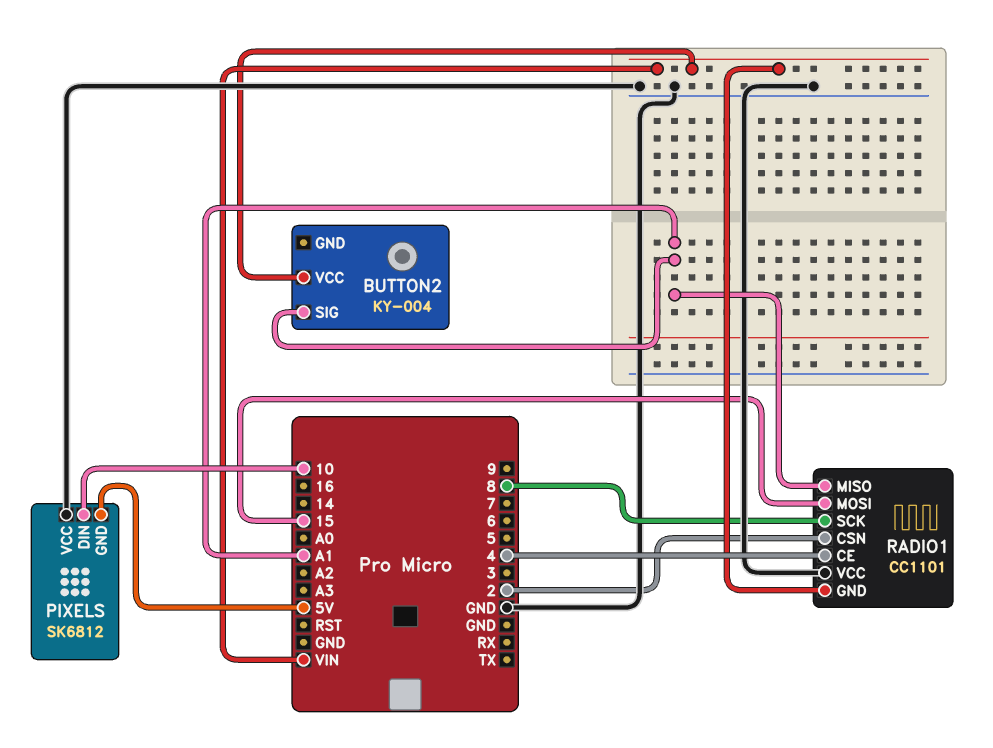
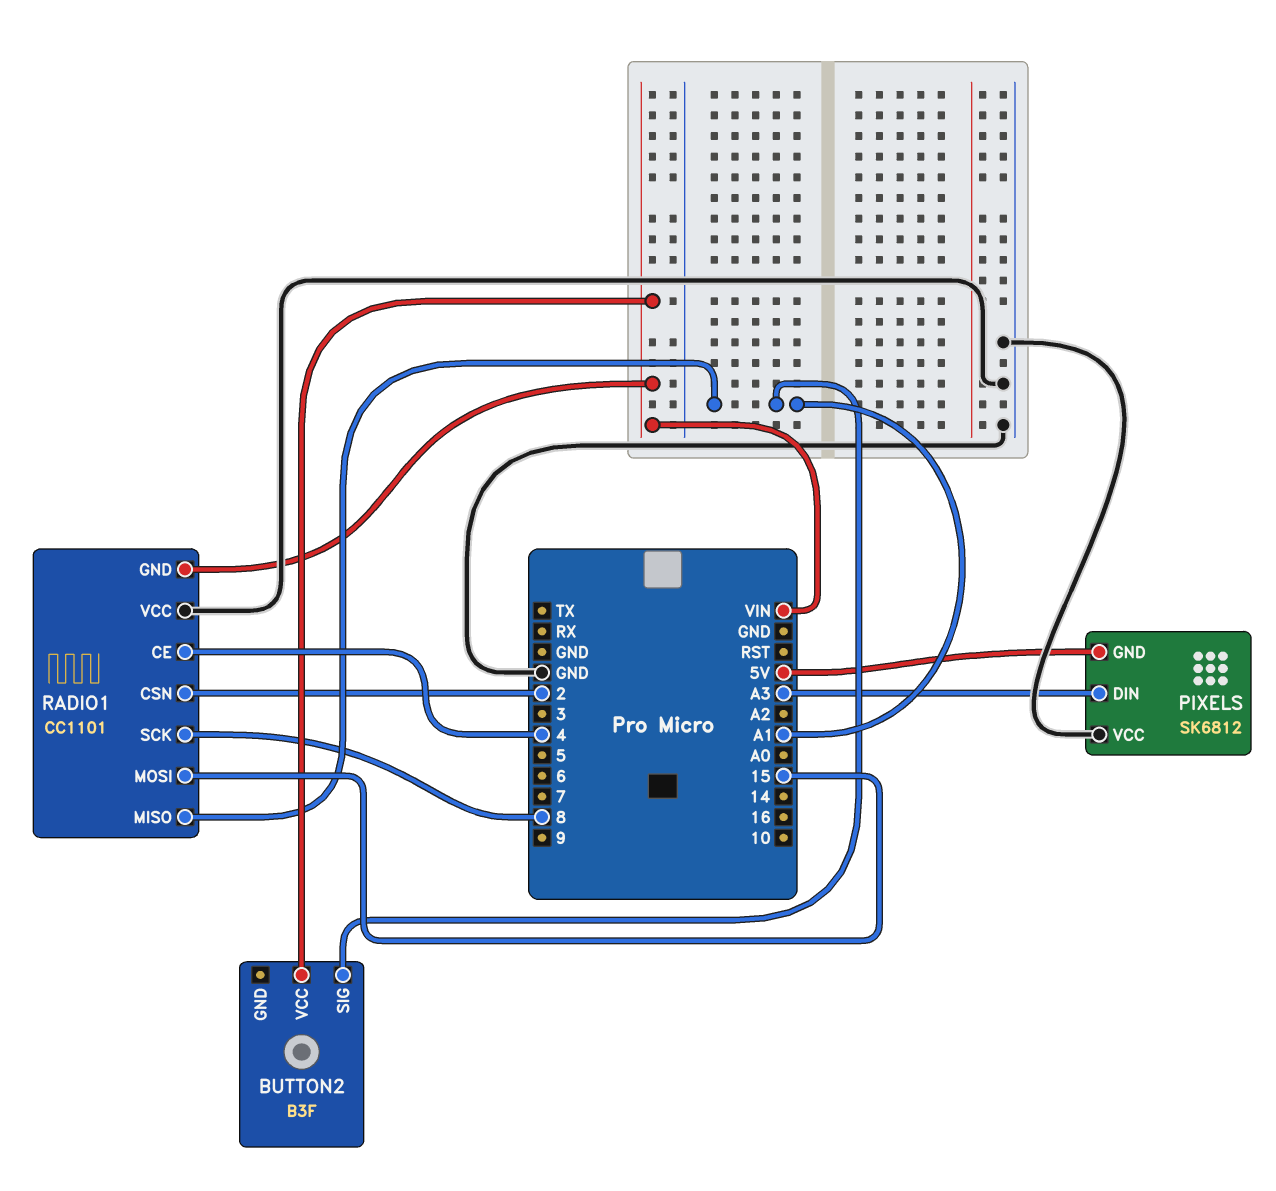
BUTTON2: KY-004 -> B3F
PIXELS pin DIN: 10 -> A3

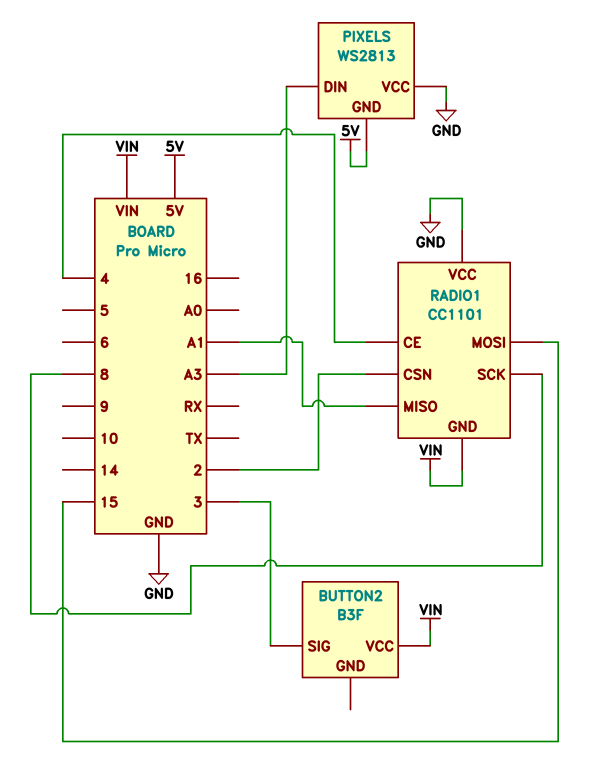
BUTTON2 pin SIG: A1 -> 3
PIXELS: SK6812 -> WS2813

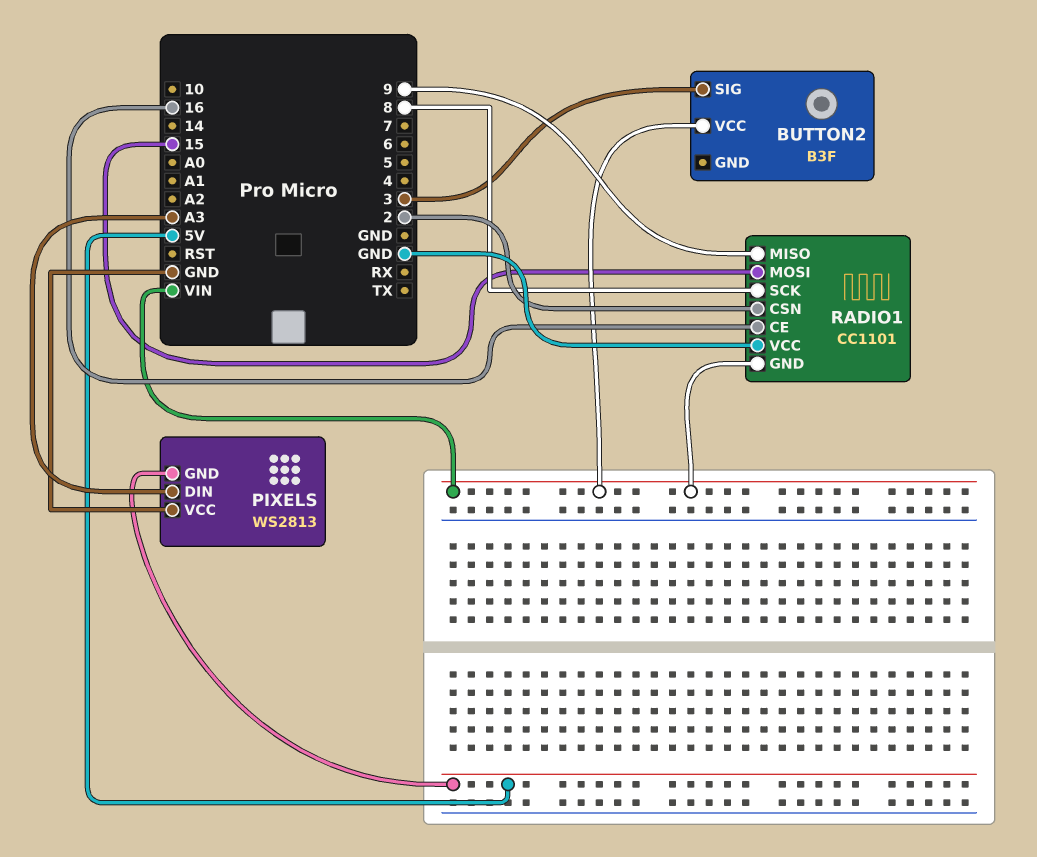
RADIO1 pin CE: 4 -> 16
RADIO1 pin MISO: A1 -> 9

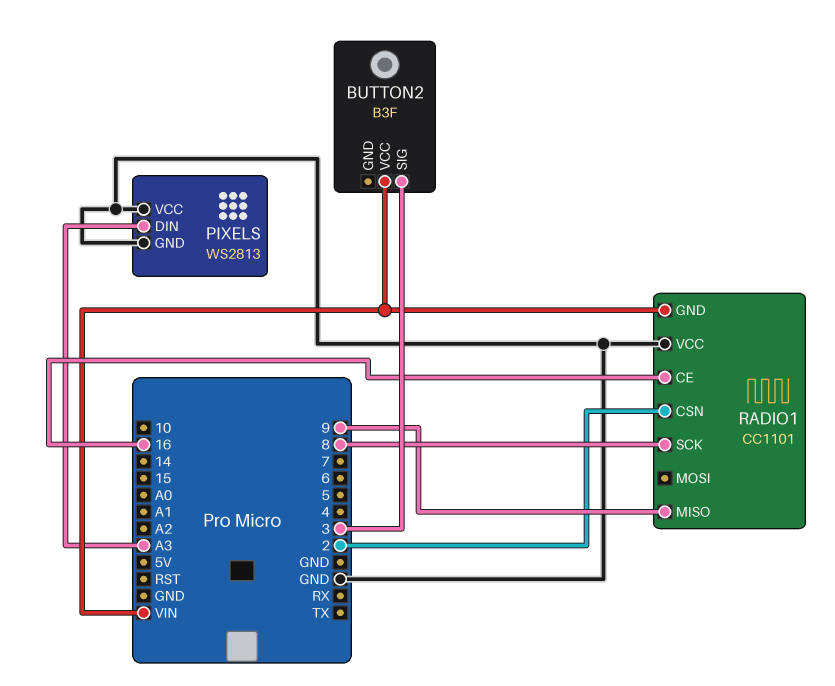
PIXELS pin GND: 5V -> GND
RADIO1 pin MOSI: 15 -> none

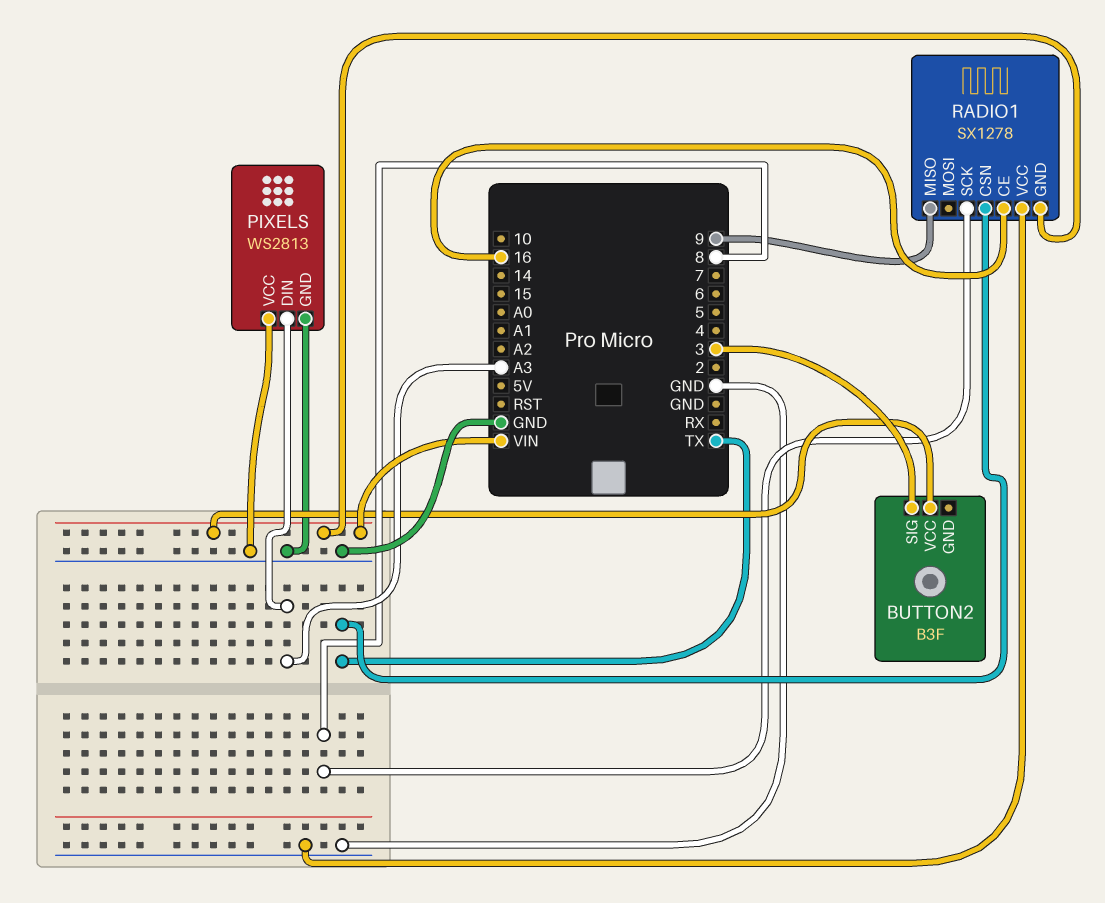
RADIO1: CC1101 -> SX1278
RADIO1 pin CSN: 2 -> TX

